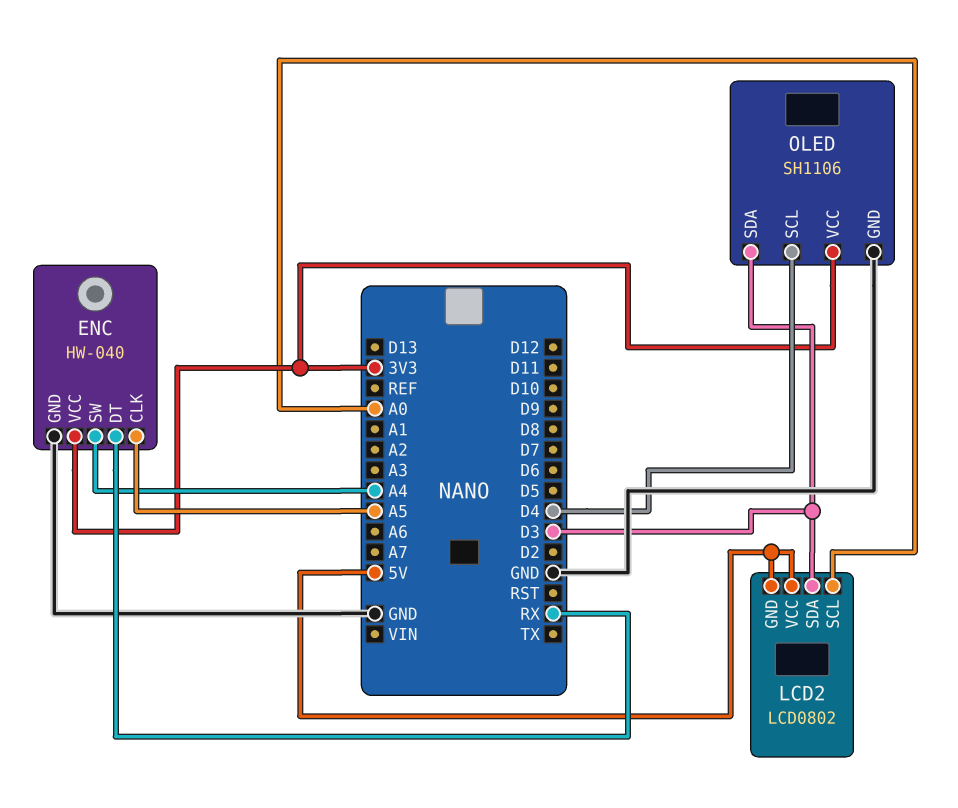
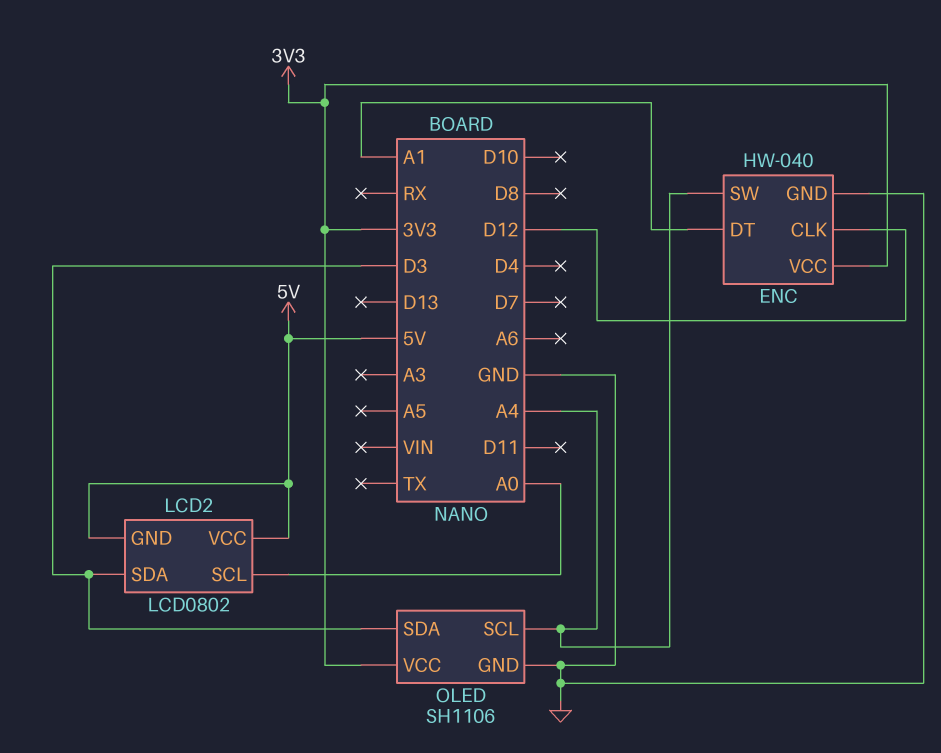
ENC pin CLK: A5 -> D12
ENC pin DT: RX -> A1
OLED pin SCL: D4 -> A4

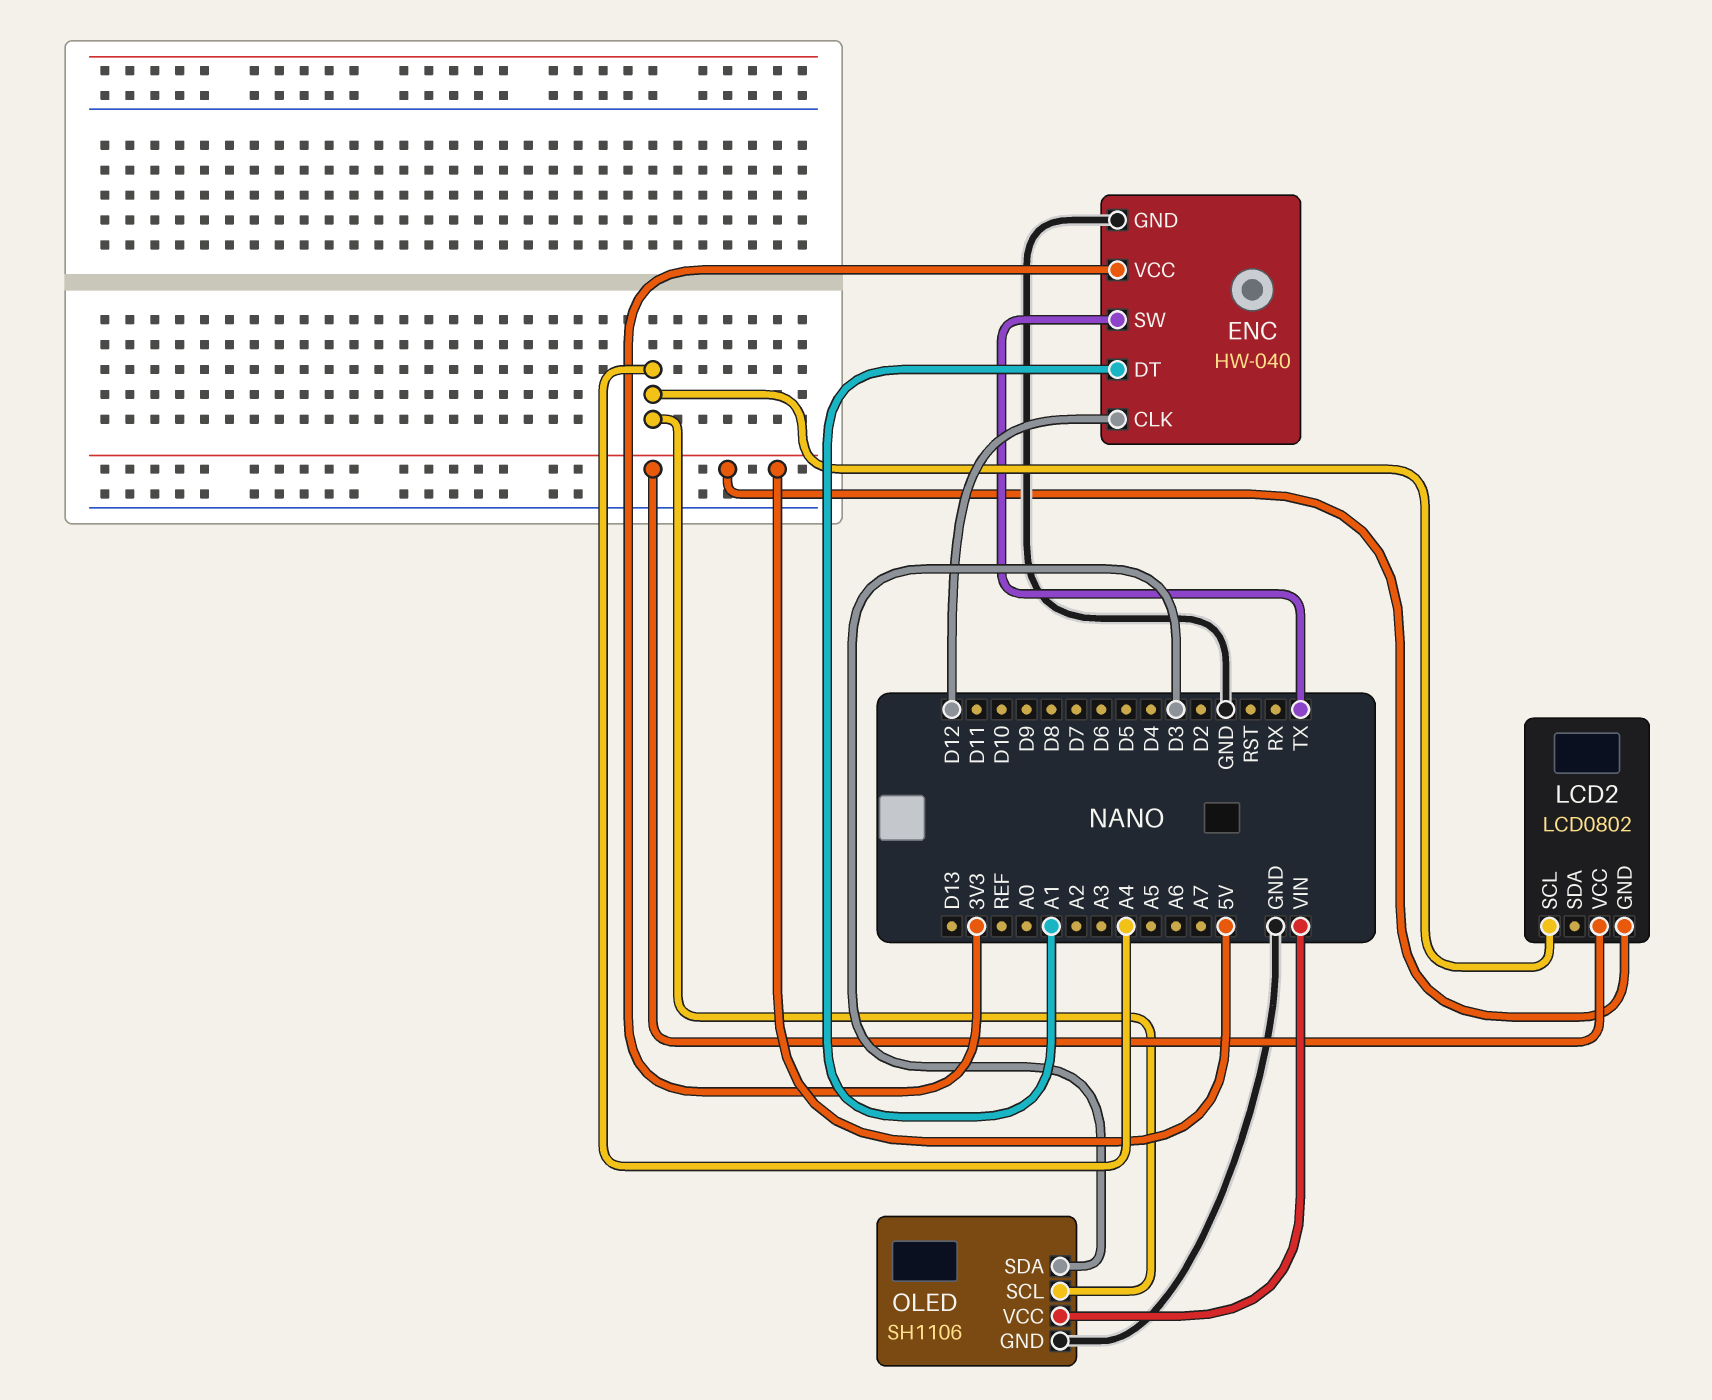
ENC pin SW: A4 -> TX
LCD2 pin SCL: A0 -> A4
LCD2 pin SDA: D3 -> none
OLED pin VCC: 3V3 -> VIN

